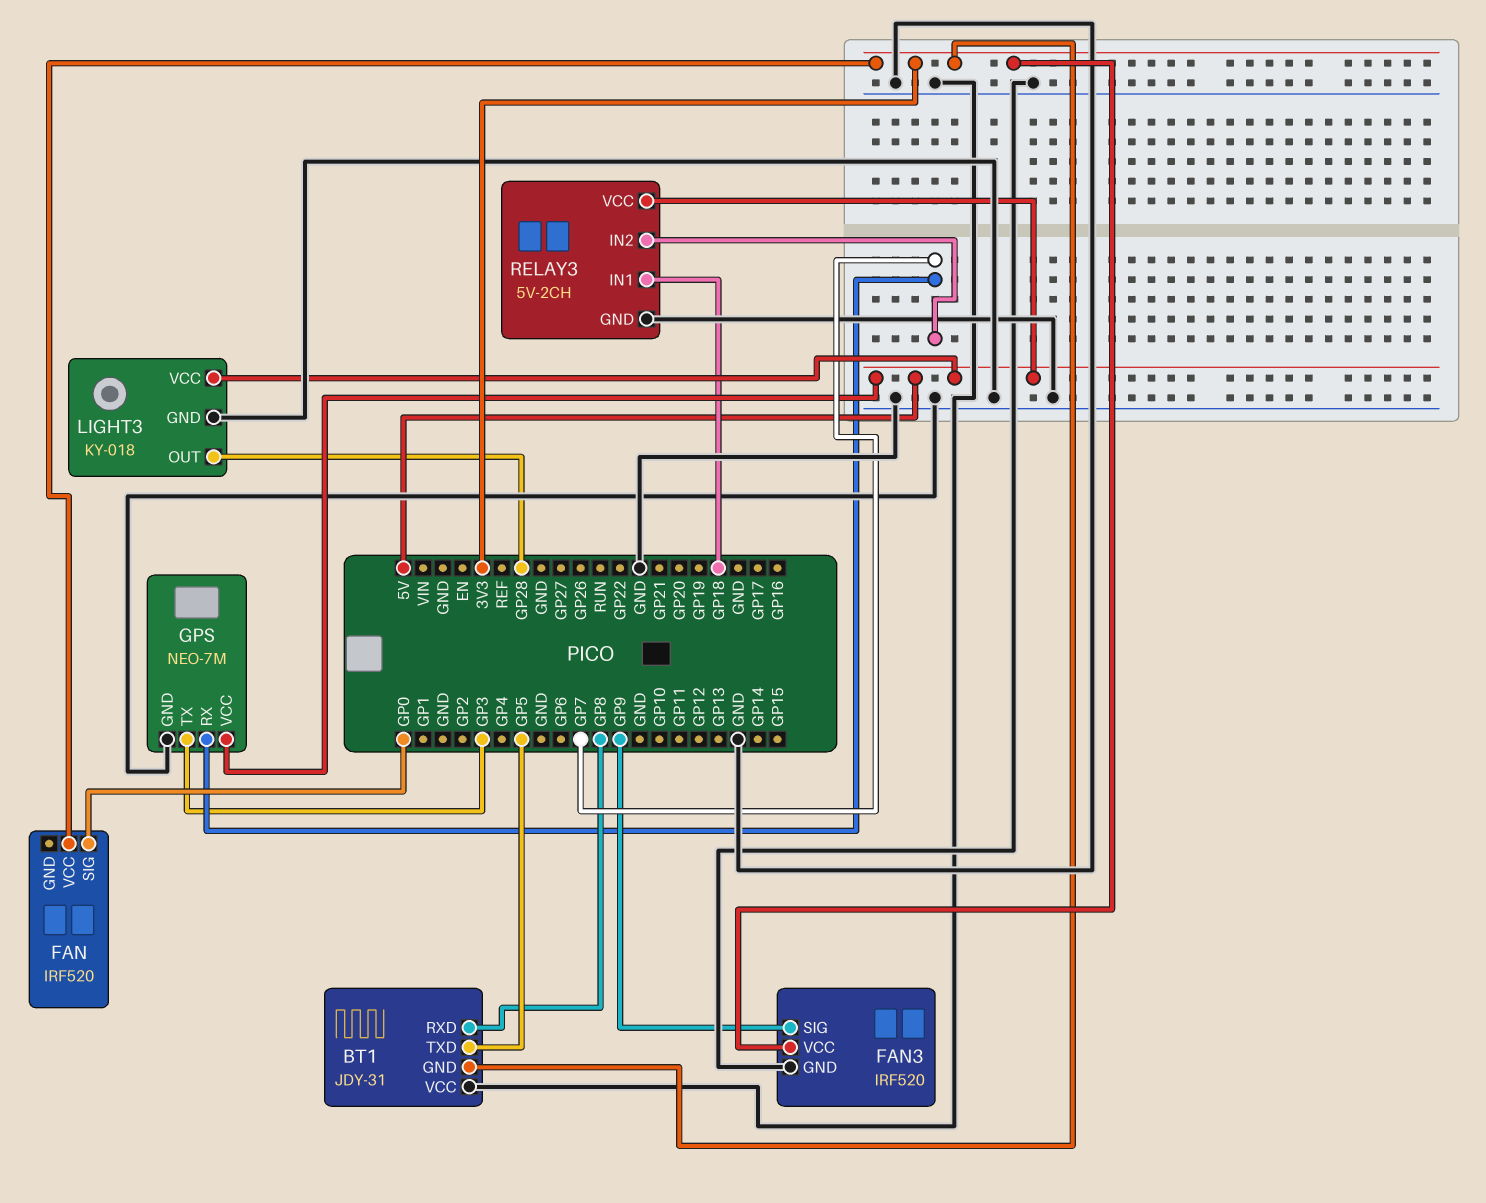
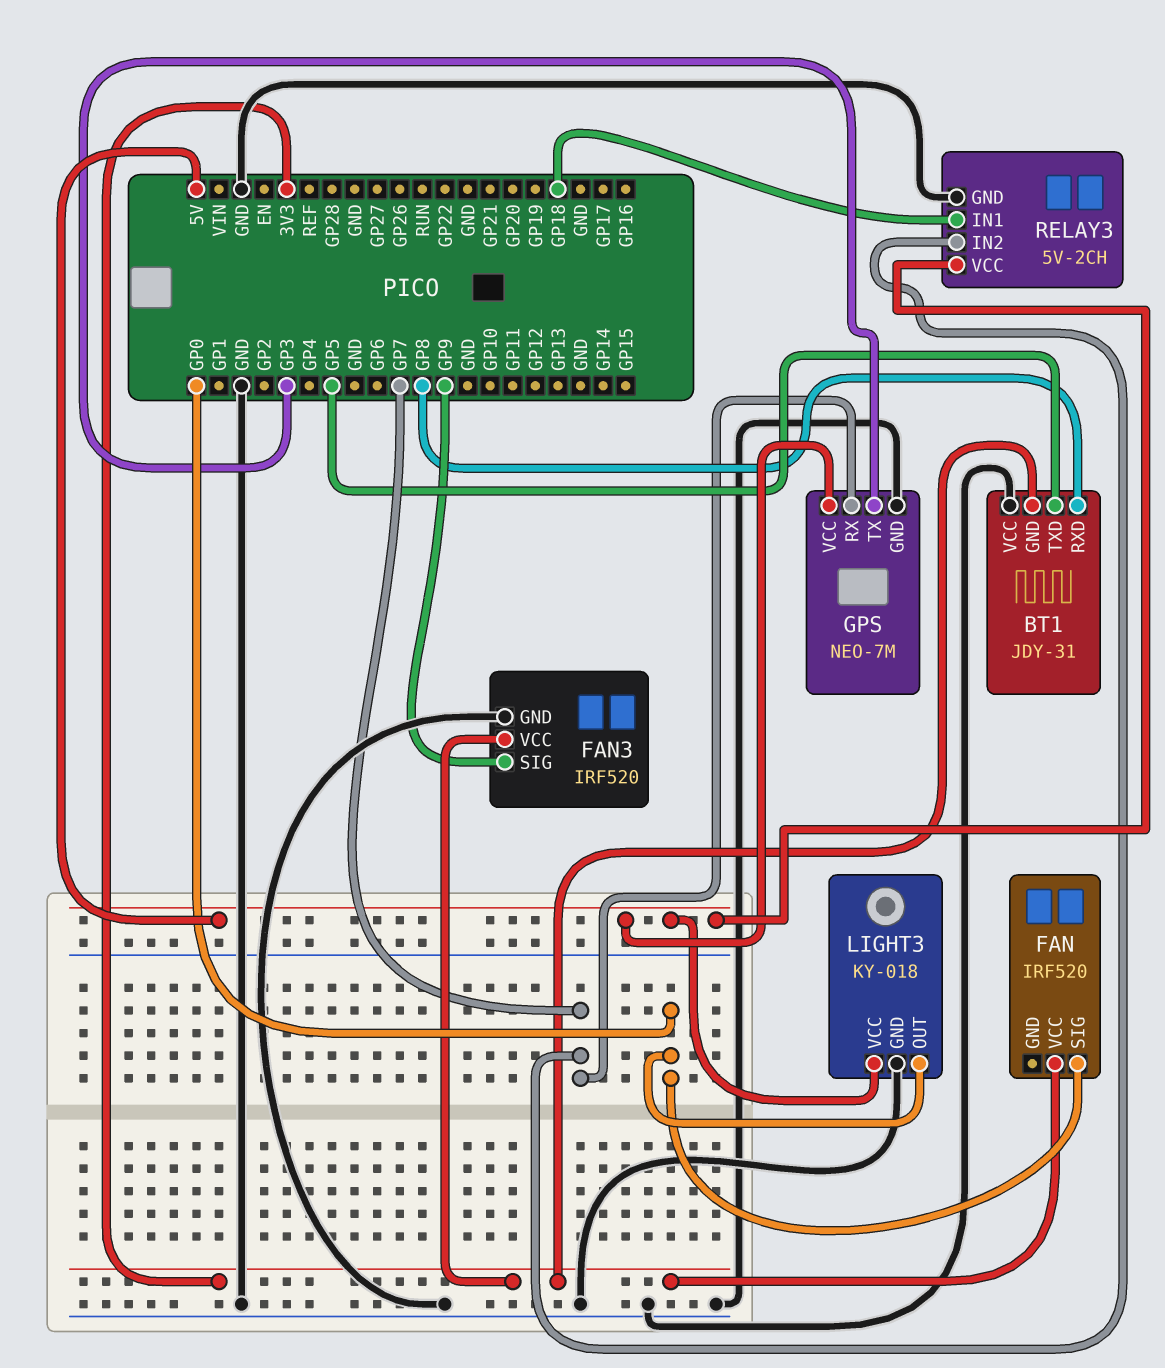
LIGHT3 pin OUT: GP28 -> GP0

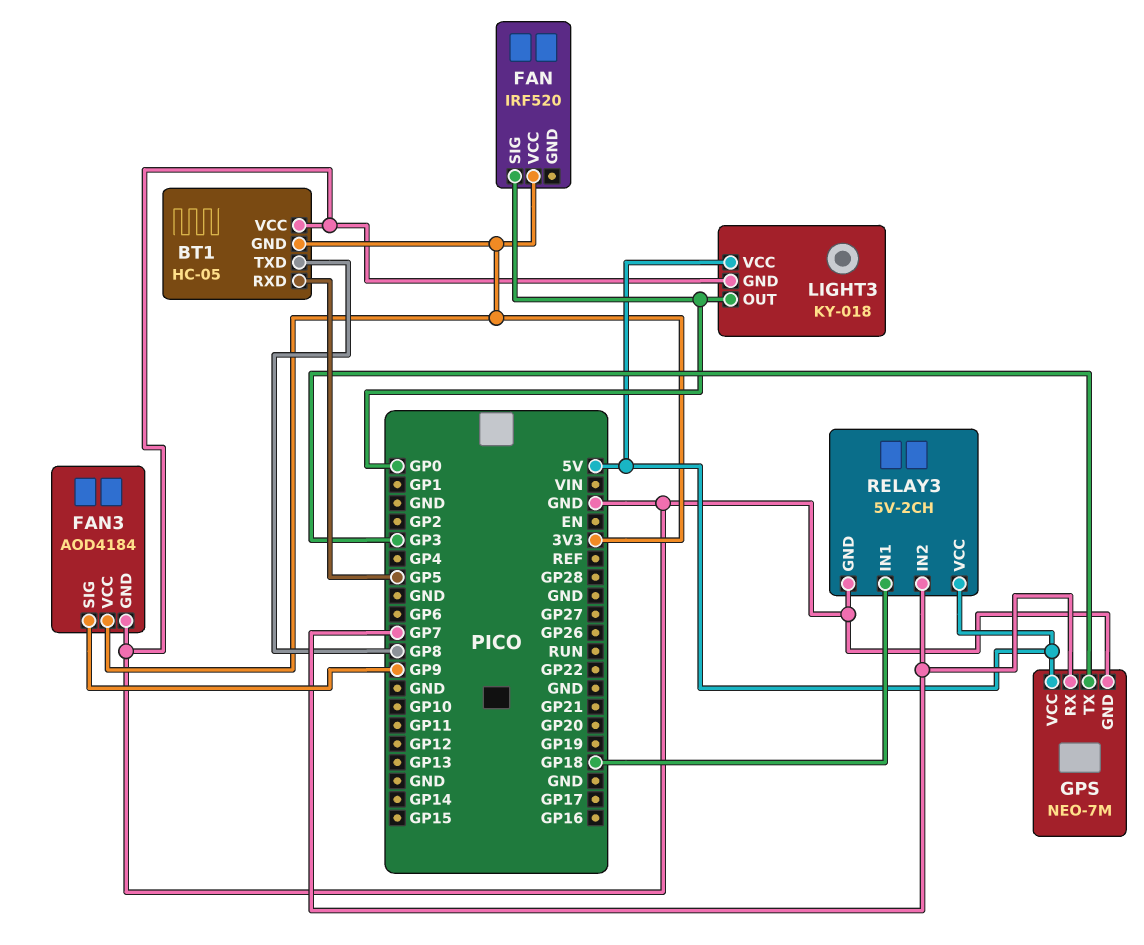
BT1: JDY-31 -> HC-05
BT1 pin RXD: GP8 -> GP5
BT1 pin TXD: GP5 -> GP8
FAN3: IRF520 -> AOD4184

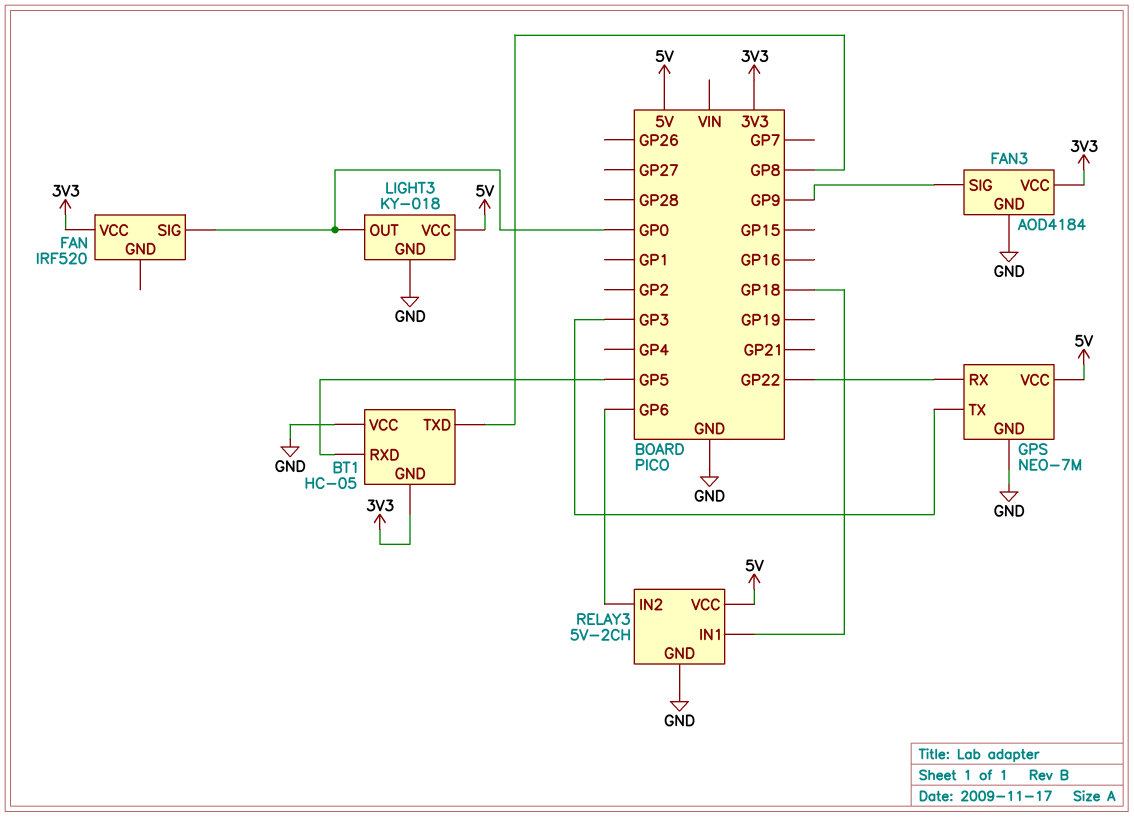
GPS pin RX: GP7 -> GP22
RELAY3 pin IN2: GP7 -> GP6

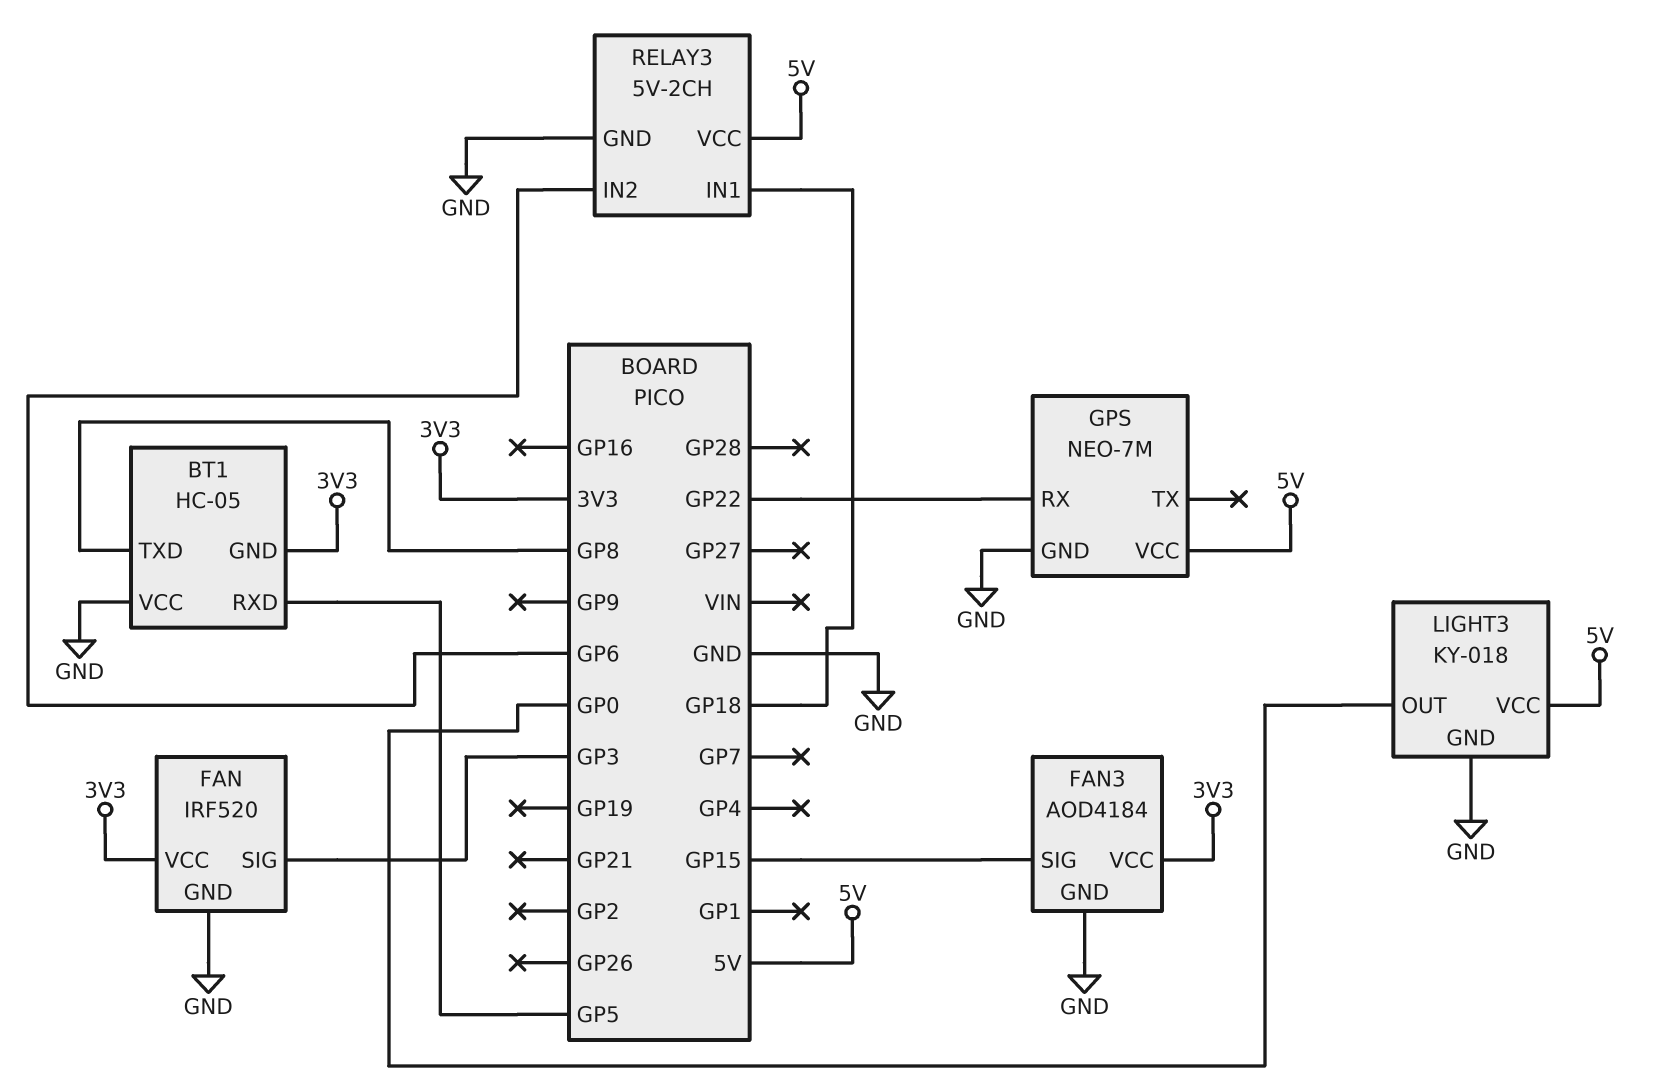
FAN pin GND: none -> GND
FAN pin SIG: GP0 -> GP3
FAN3 pin SIG: GP9 -> GP15
GPS pin TX: GP3 -> none

